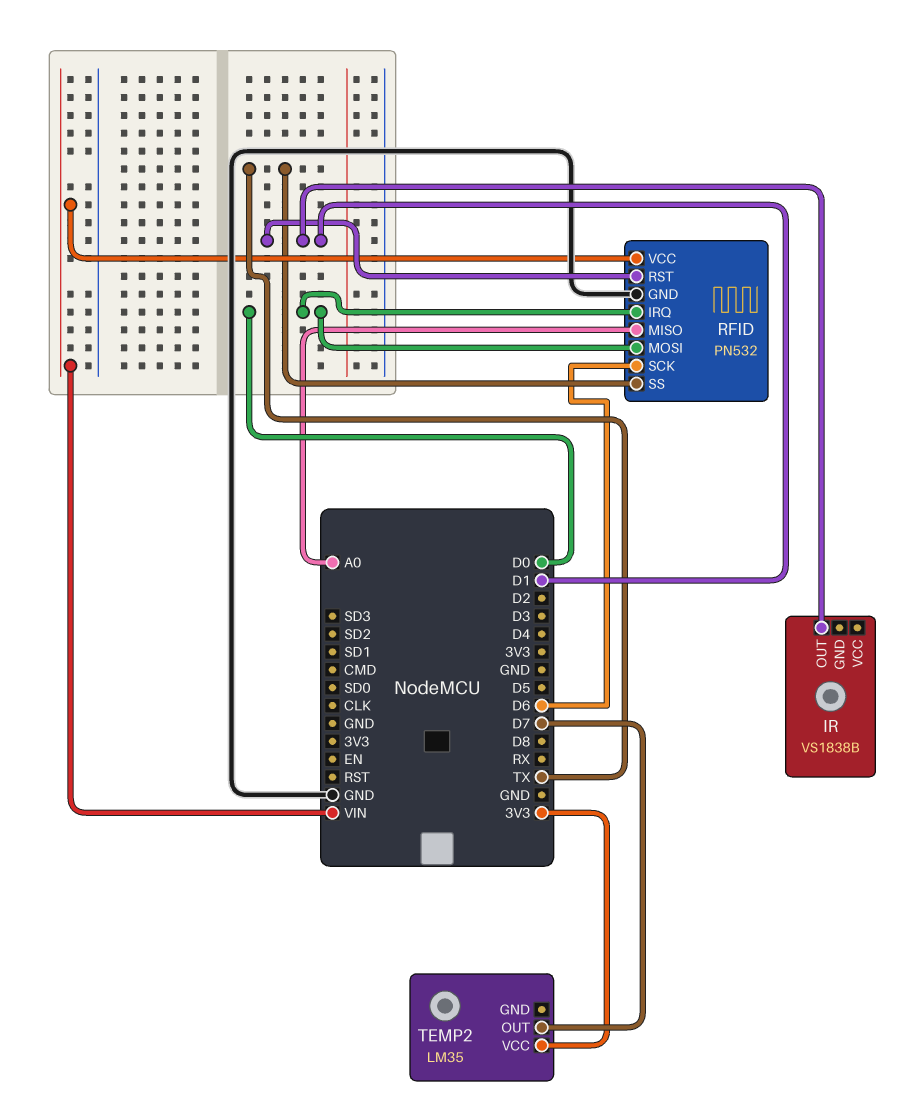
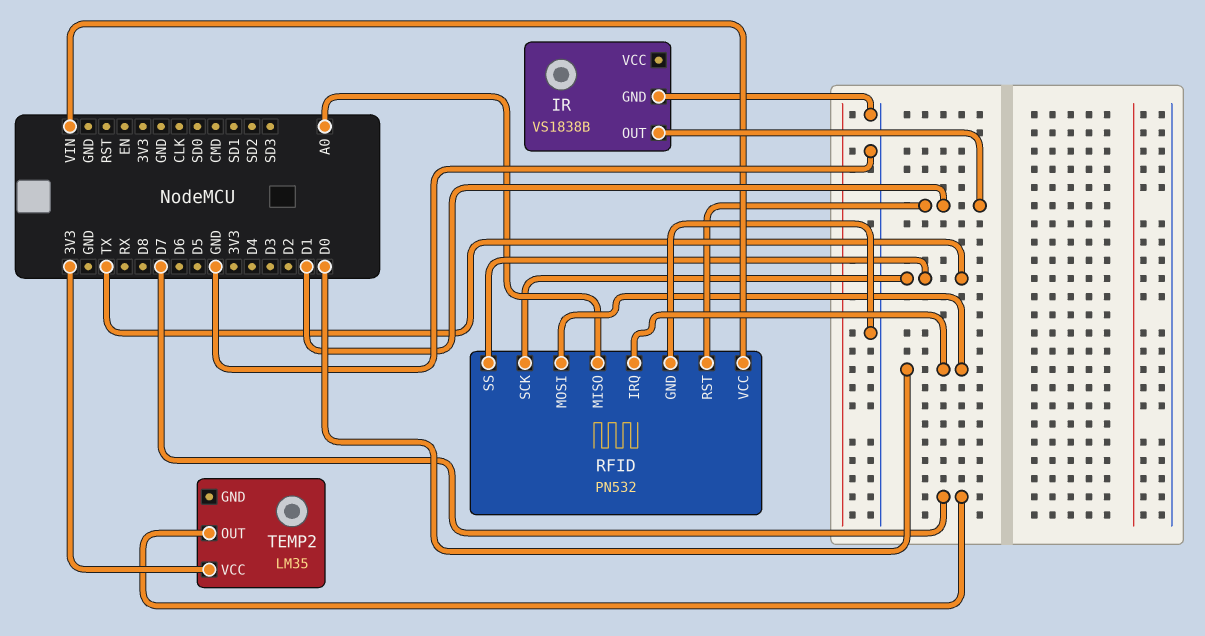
IR pin GND: none -> GND
RFID pin SCK: D6 -> TX

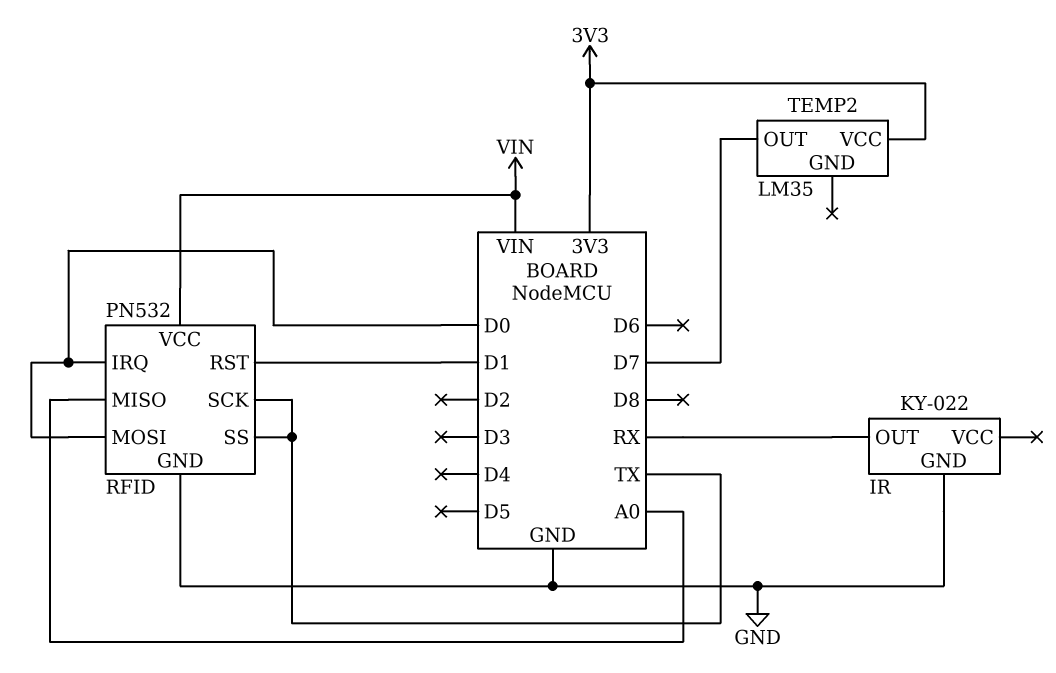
IR: VS1838B -> KY-022
IR pin OUT: D1 -> RX

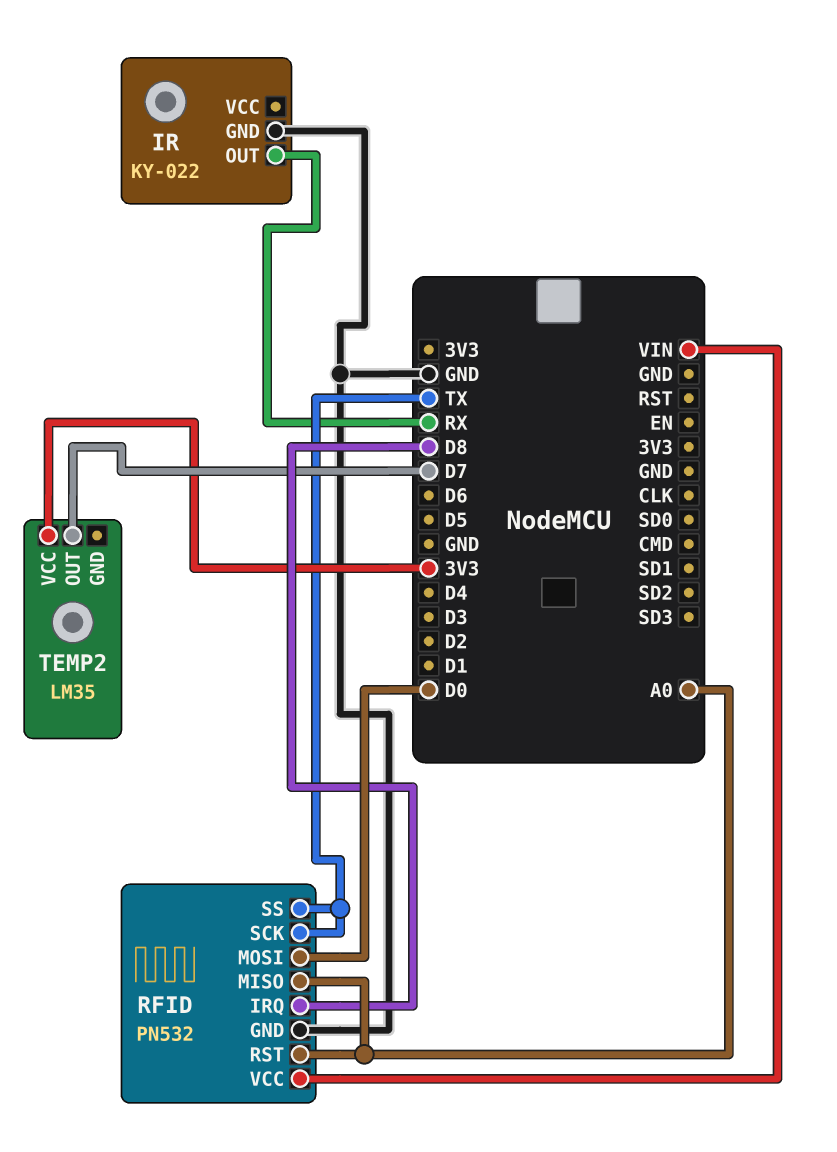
RFID pin IRQ: D0 -> D8
RFID pin RST: D1 -> A0

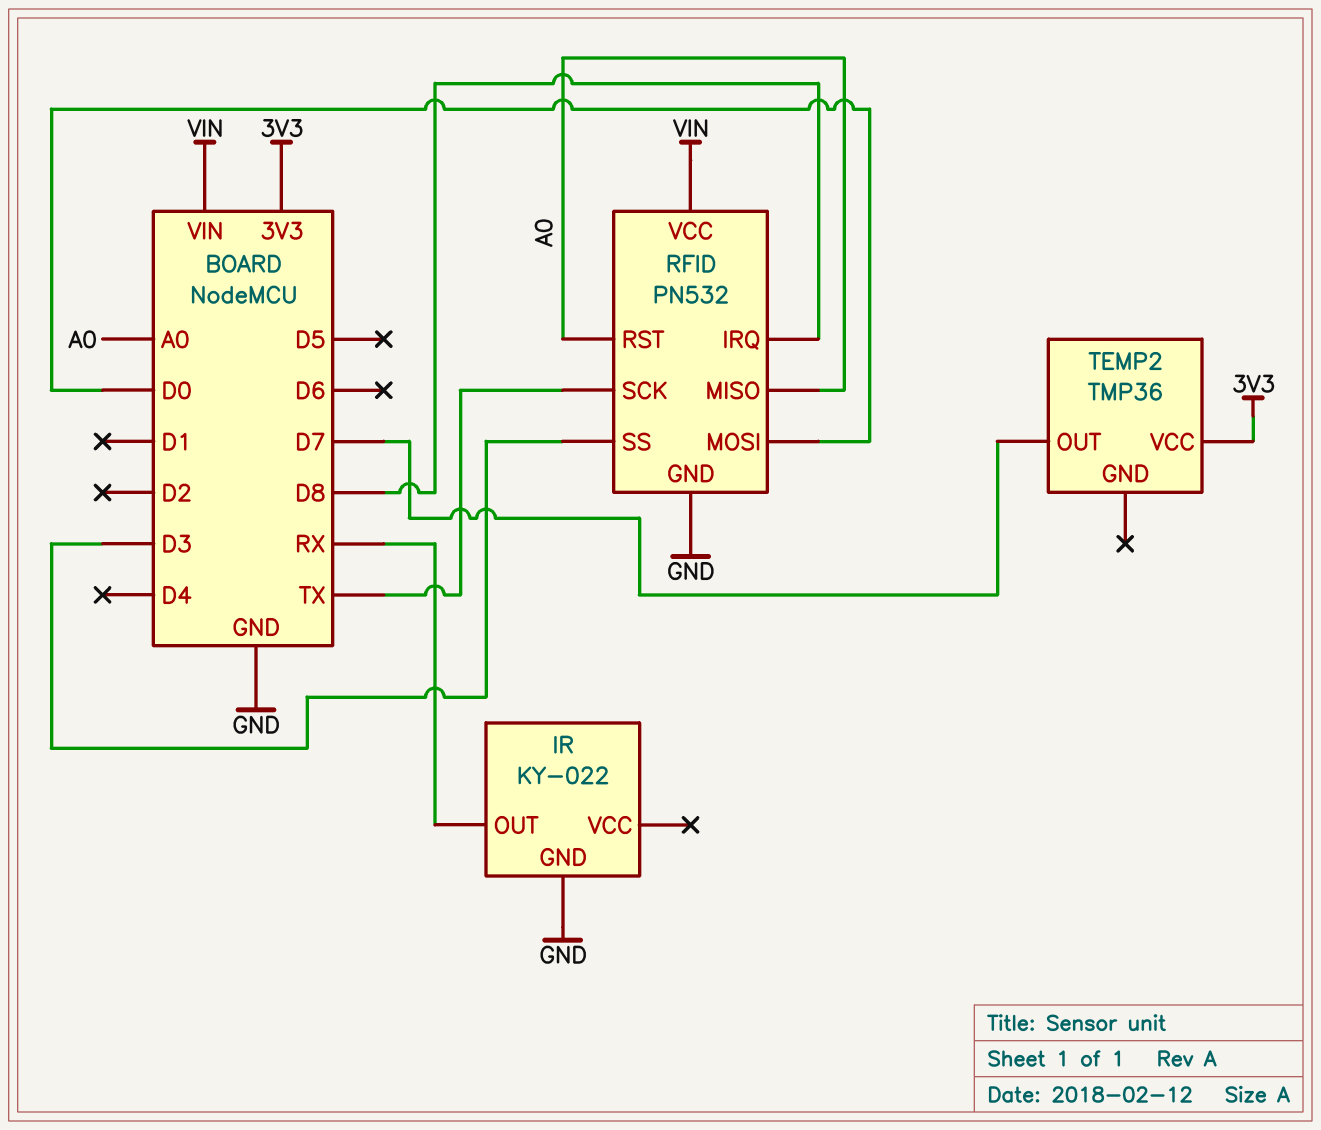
RFID pin SS: TX -> D3
TEMP2: LM35 -> TMP36

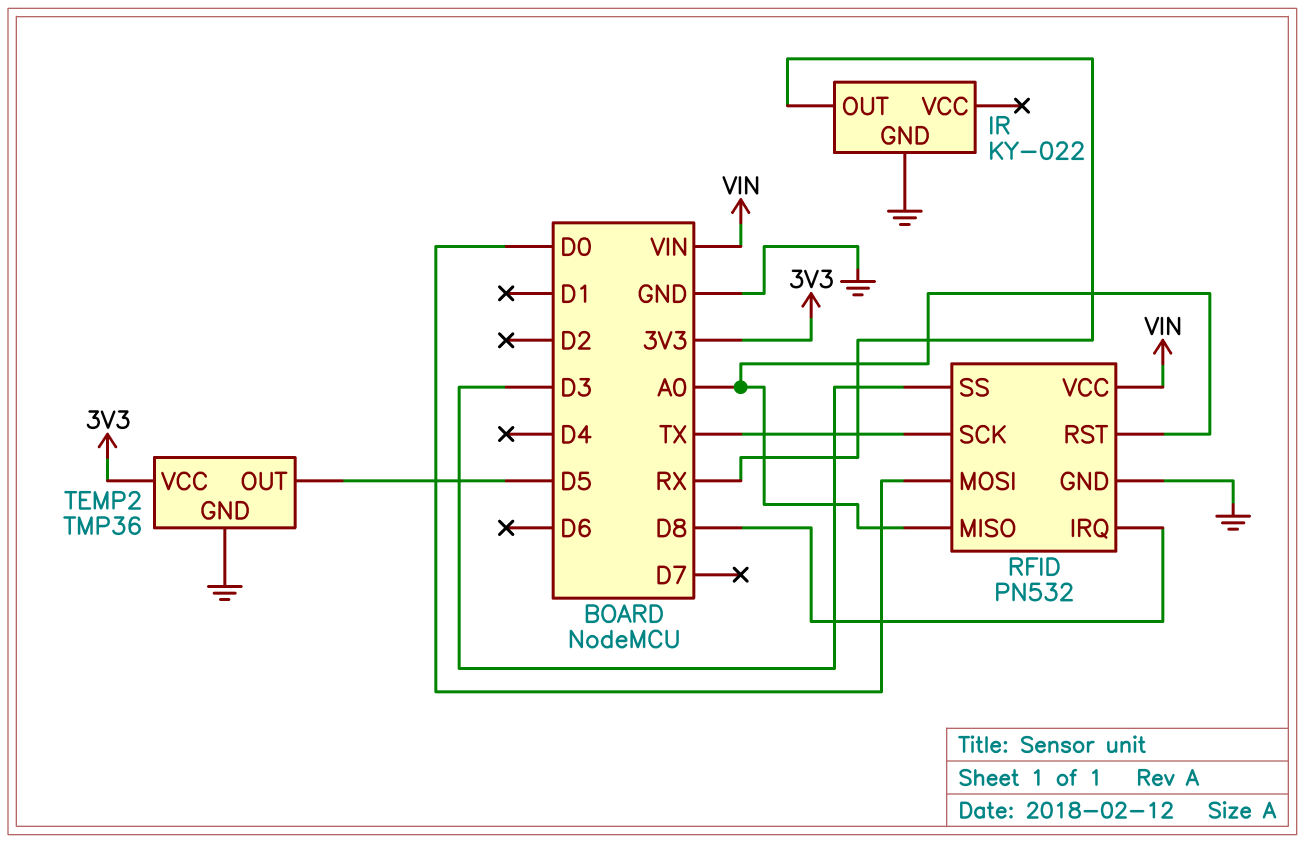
TEMP2 pin GND: none -> GND
TEMP2 pin OUT: D7 -> D5

